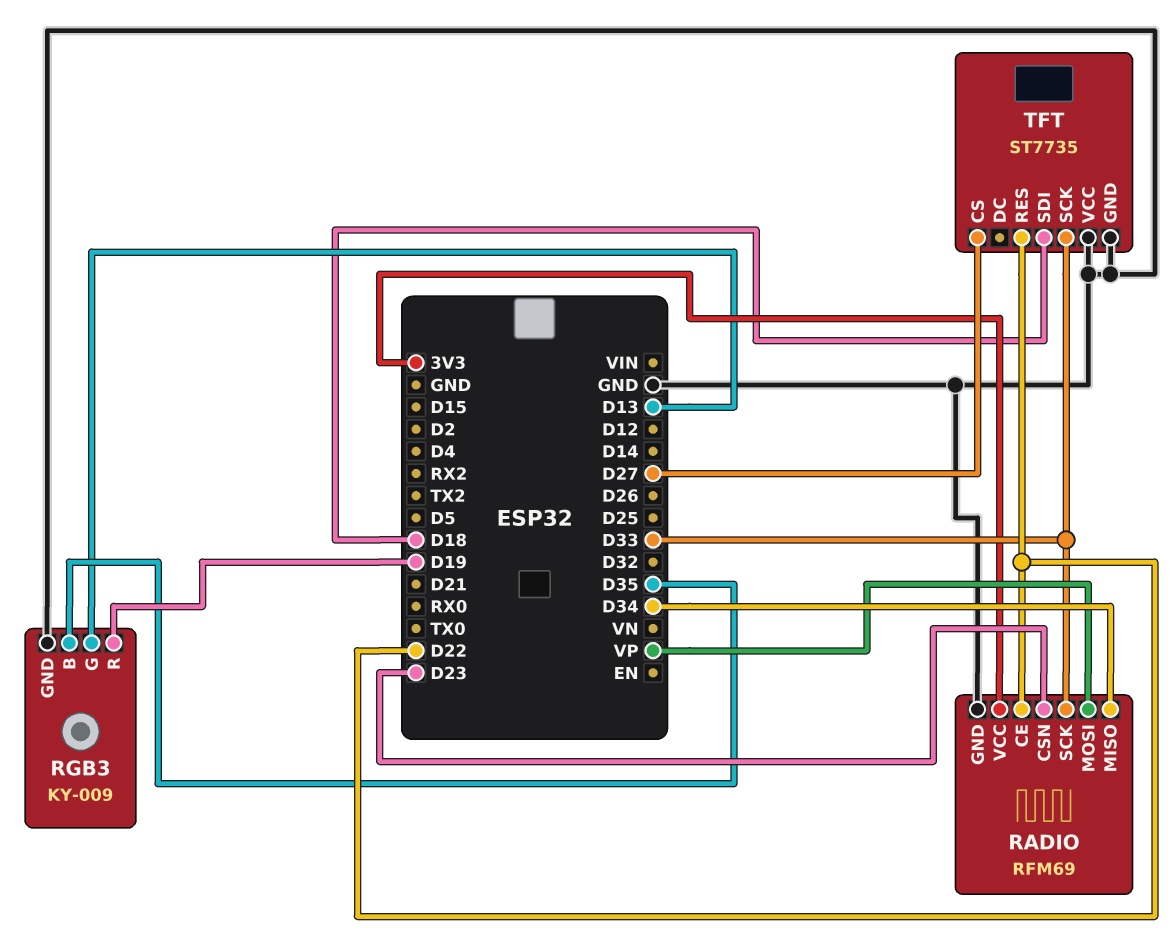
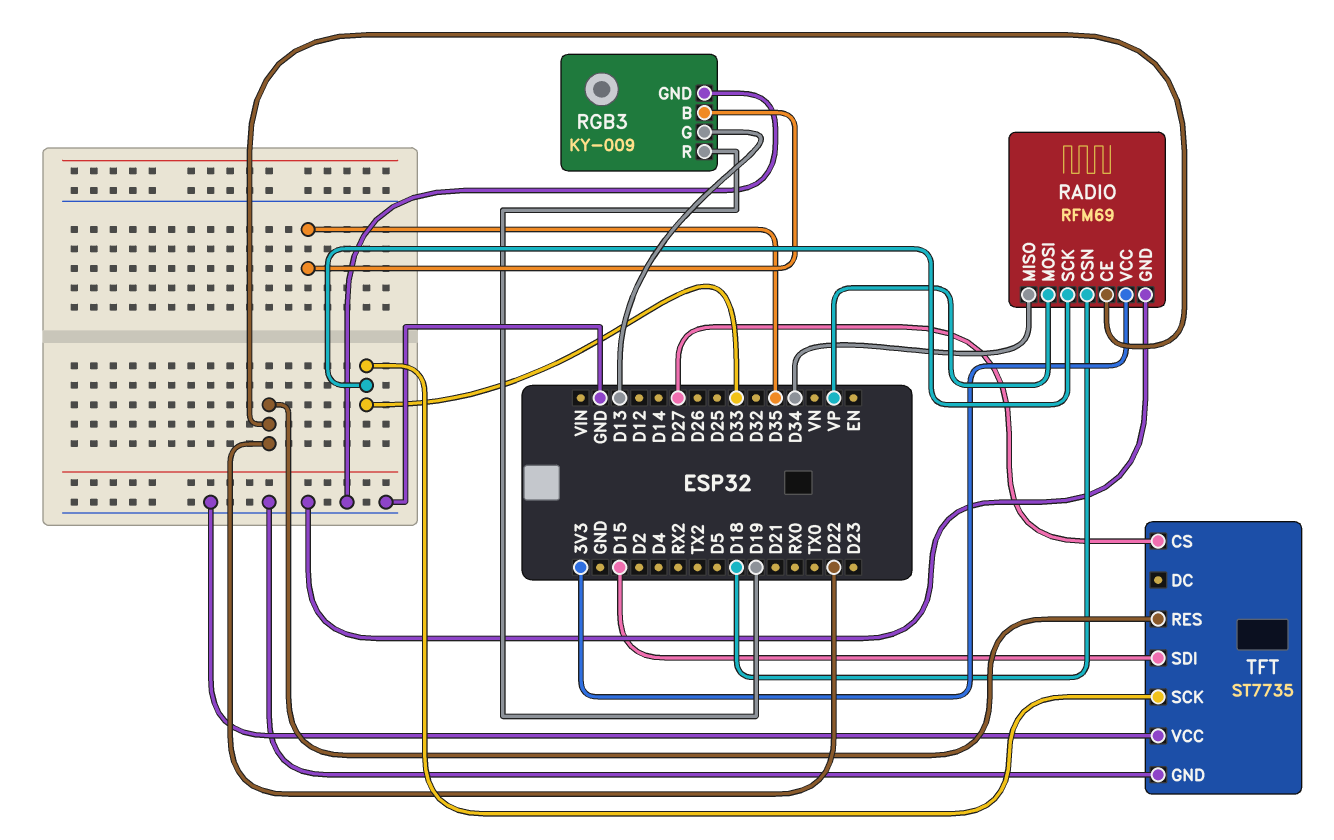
RADIO pin CSN: D23 -> D18
TFT pin SDI: D18 -> D15

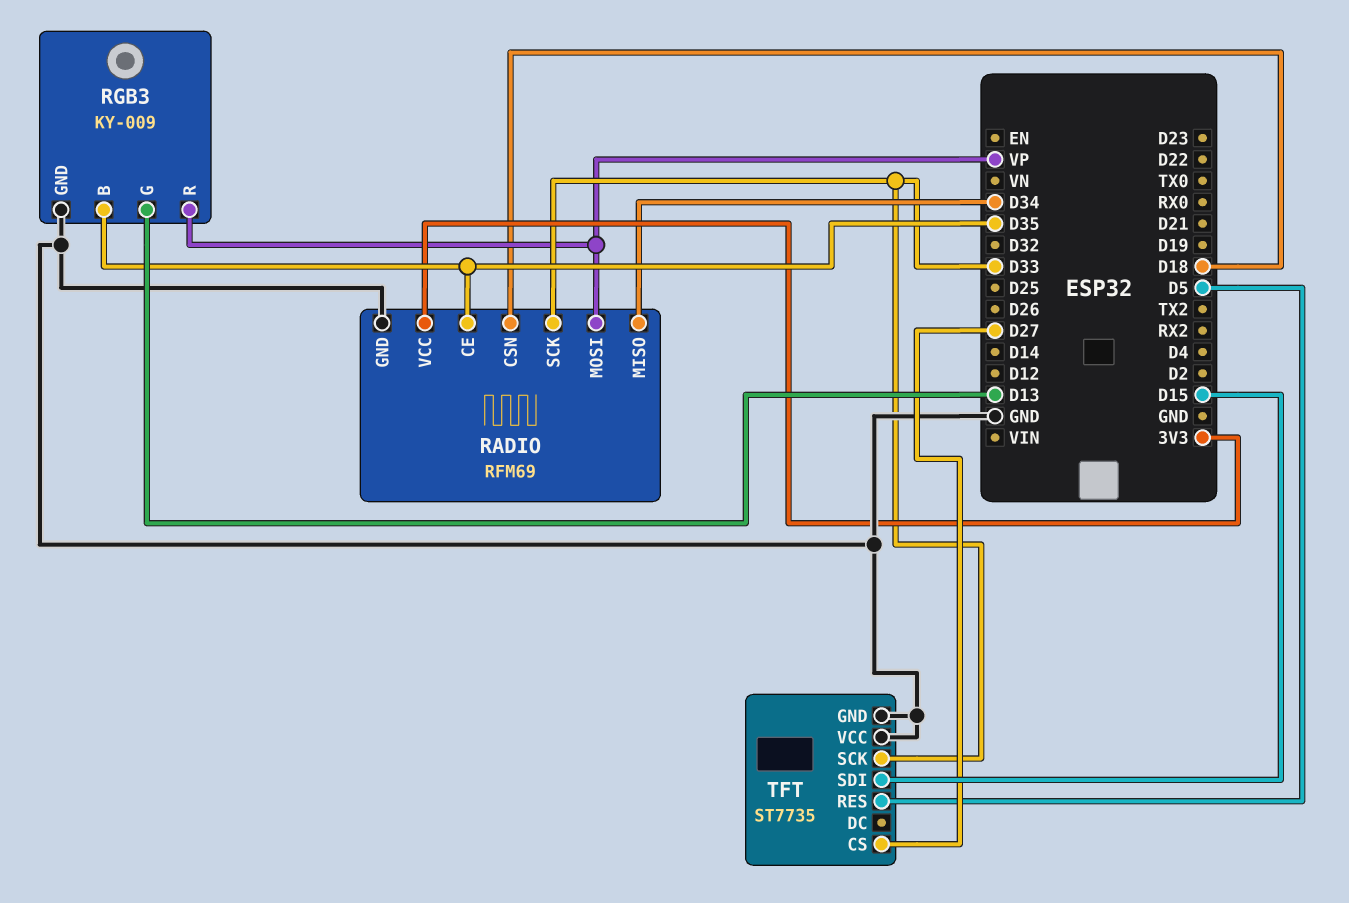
RADIO pin CE: D22 -> D35
RGB3 pin R: D19 -> VP
TFT pin RES: D22 -> D5

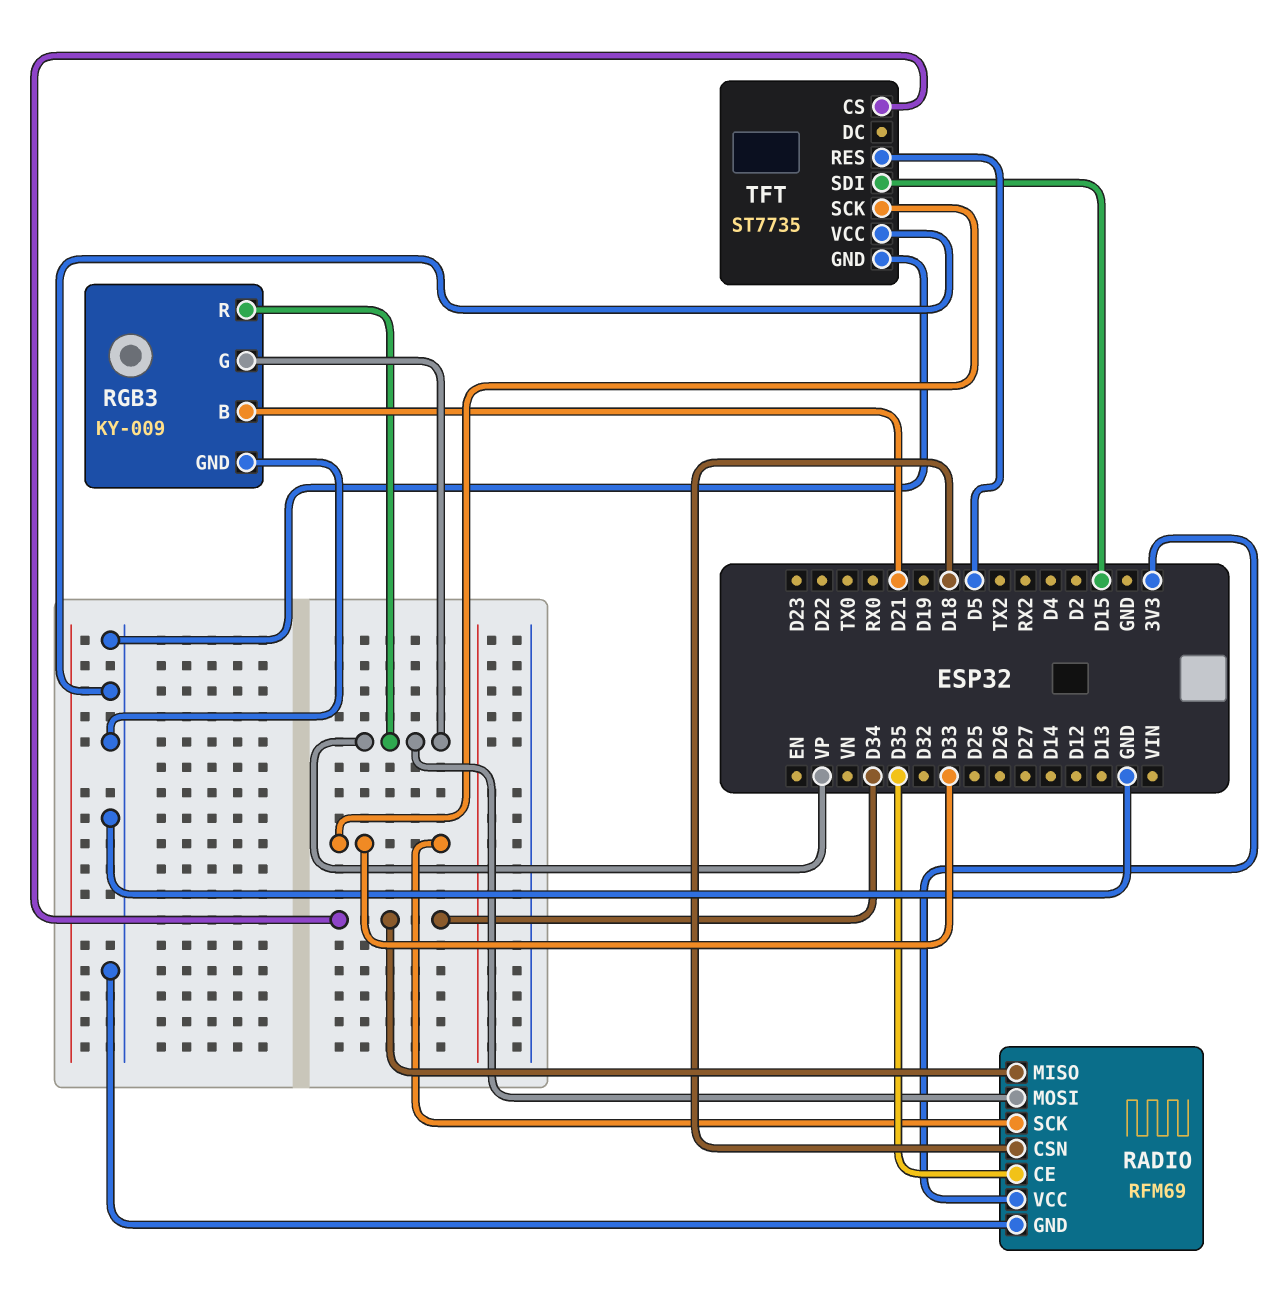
RGB3 pin B: D35 -> D21
RGB3 pin G: D13 -> VP
TFT pin CS: D27 -> D34

